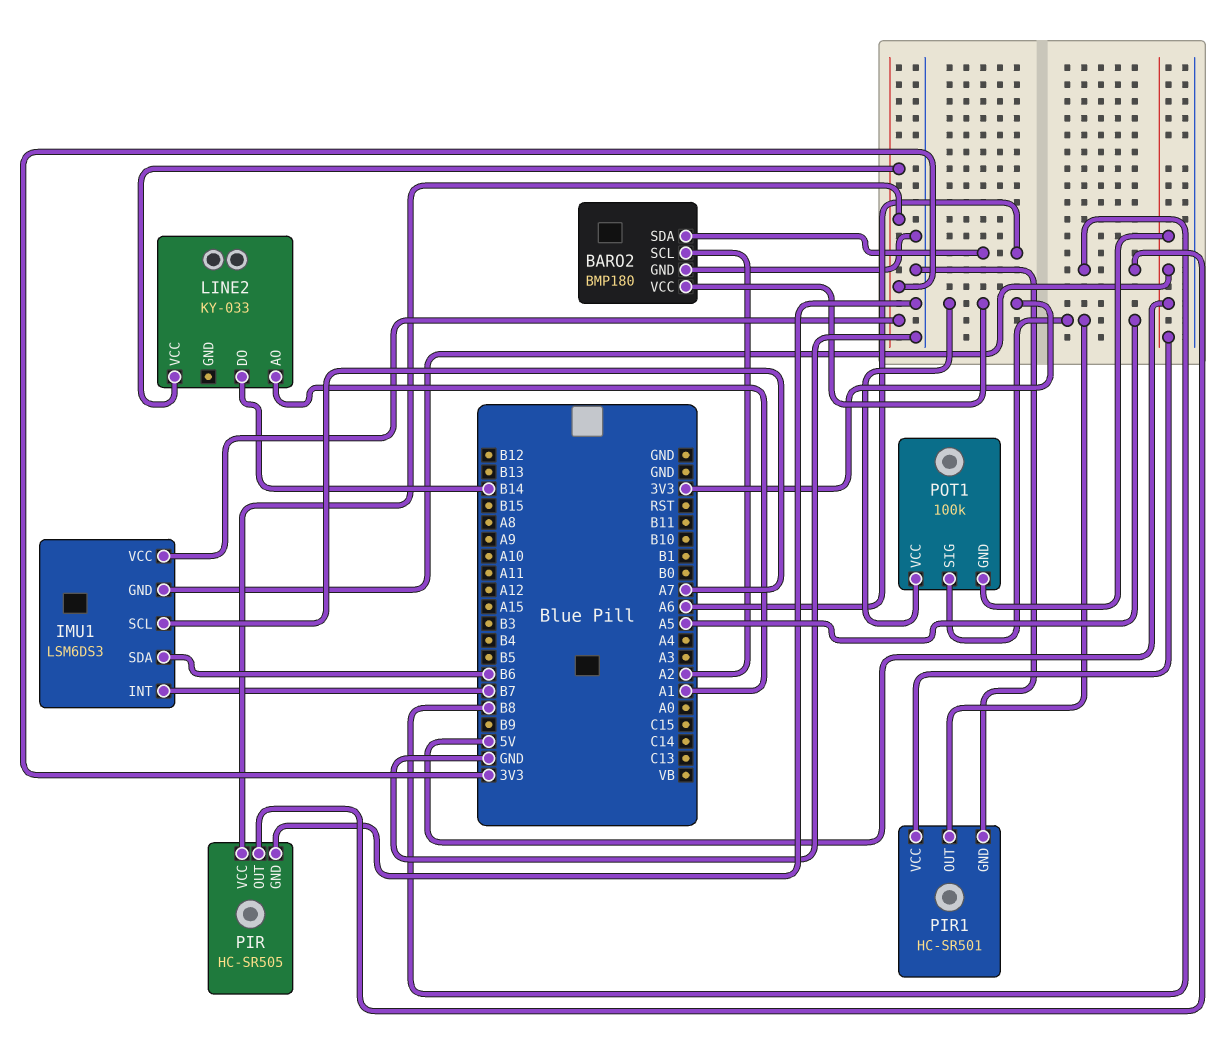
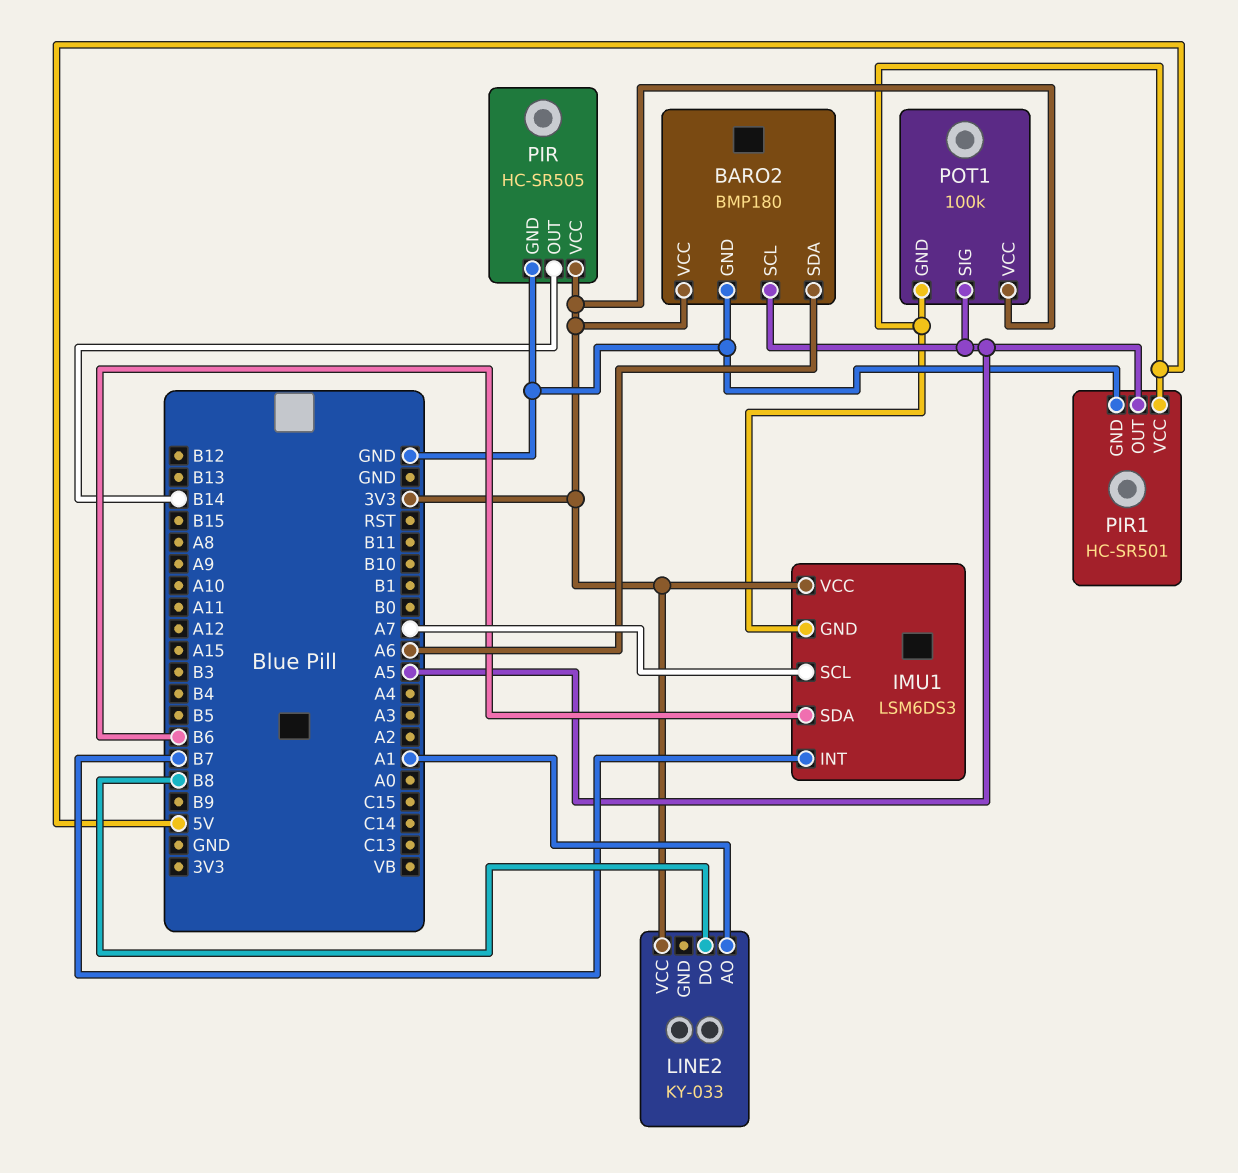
BARO2 pin SCL: A2 -> A5
LINE2 pin DO: B14 -> B8
PIR pin OUT: B8 -> B14

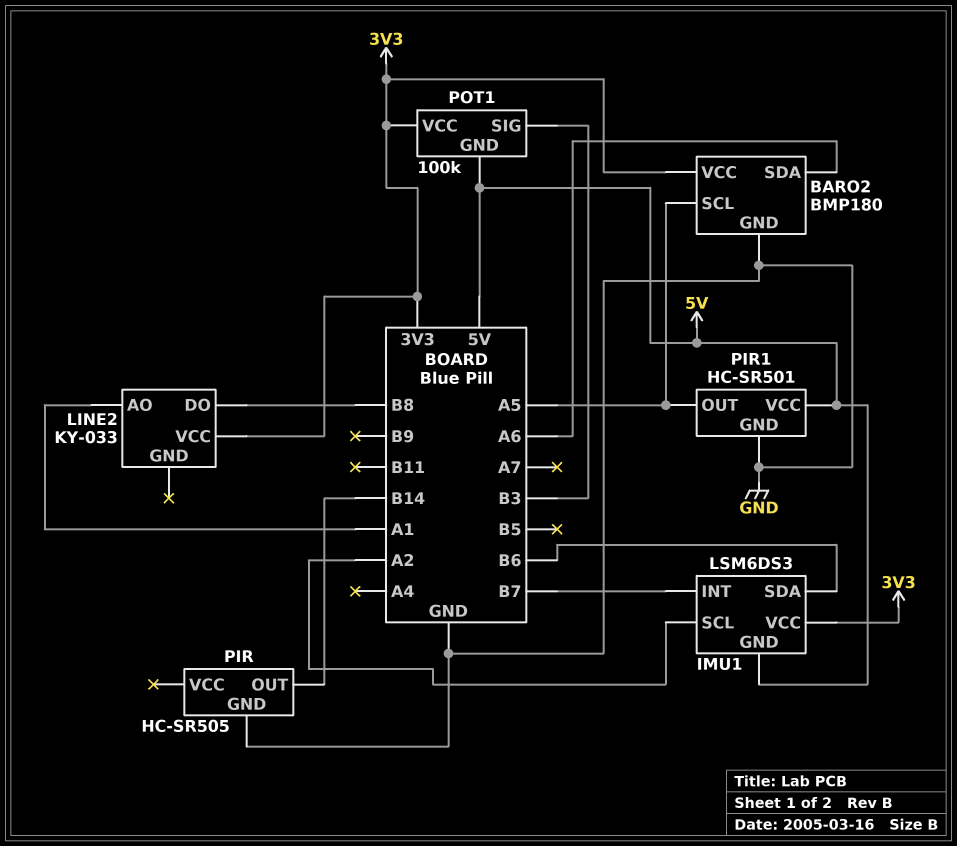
IMU1 pin SCL: A7 -> A2
PIR pin VCC: 3V3 -> none
POT1 pin SIG: A5 -> B3

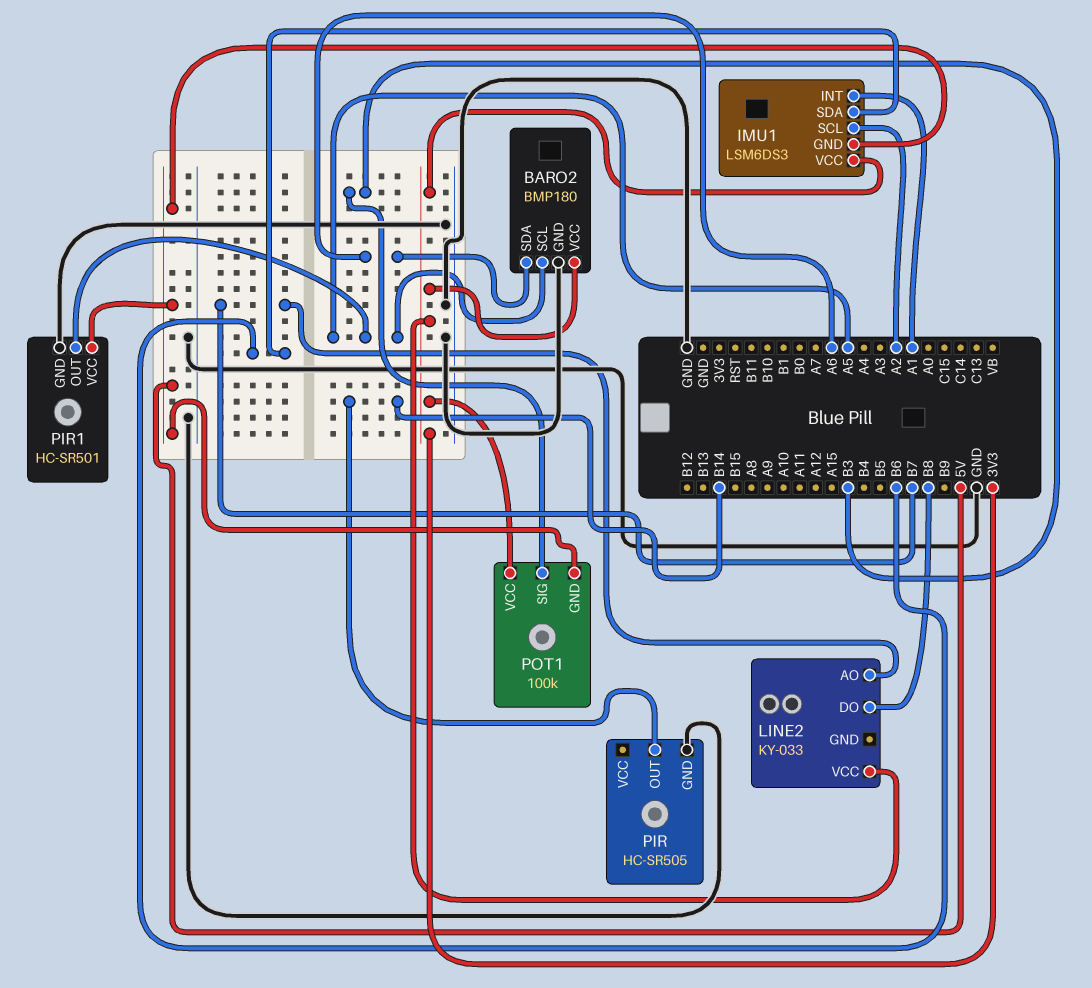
IMU1 pin INT: B7 -> A1
LINE2 pin AO: A1 -> B7

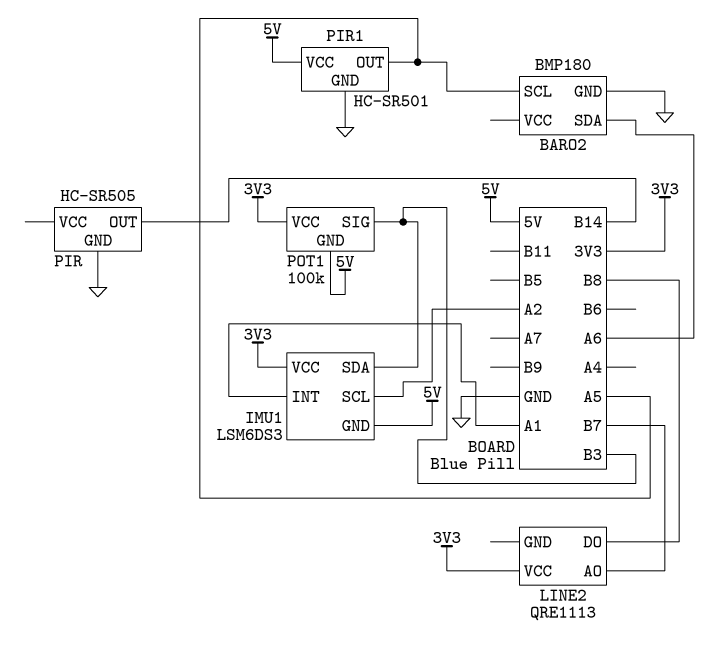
BARO2 pin VCC: 3V3 -> none
IMU1 pin SDA: B6 -> B3
LINE2: KY-033 -> QRE1113

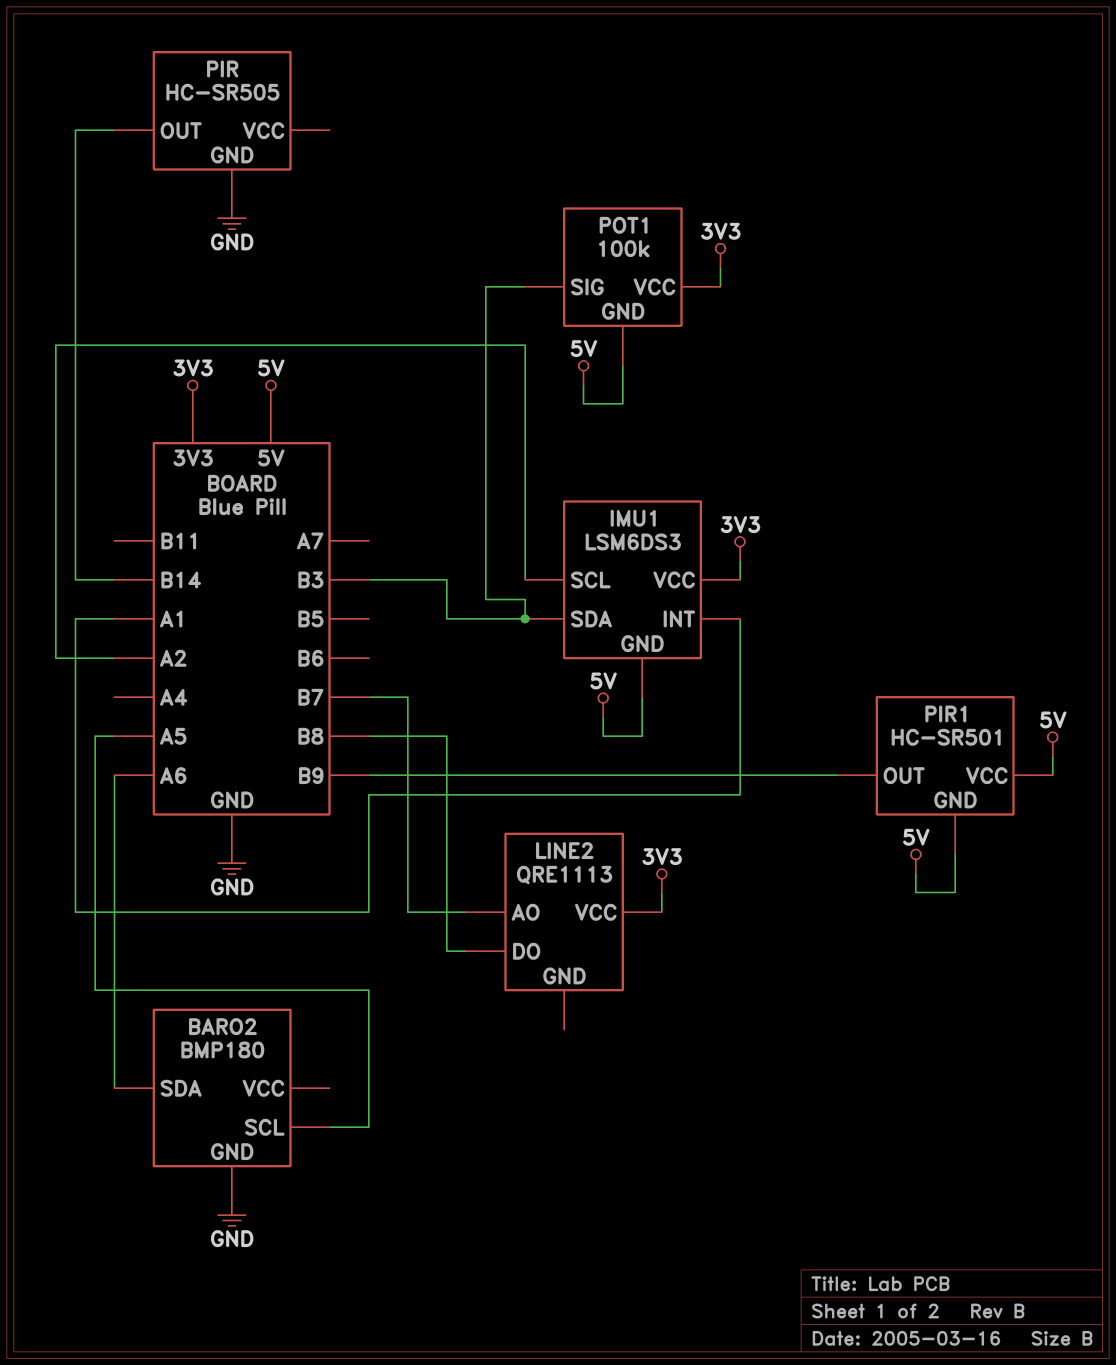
PIR1 pin GND: GND -> 5V
PIR1 pin OUT: A5 -> B9

